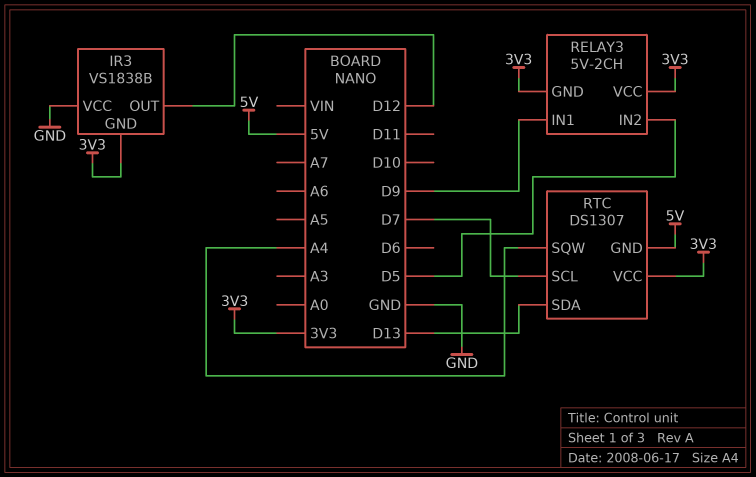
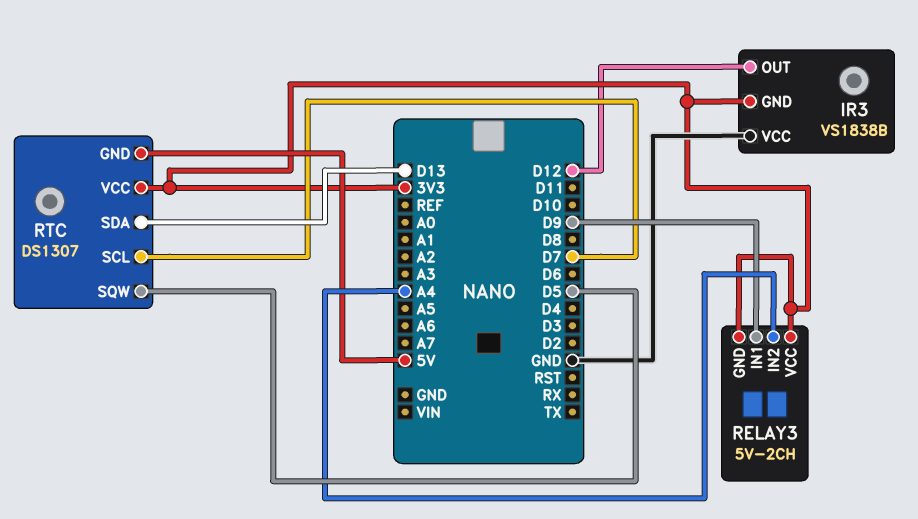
RELAY3 pin IN2: D5 -> A4
RTC pin SQW: A4 -> D5

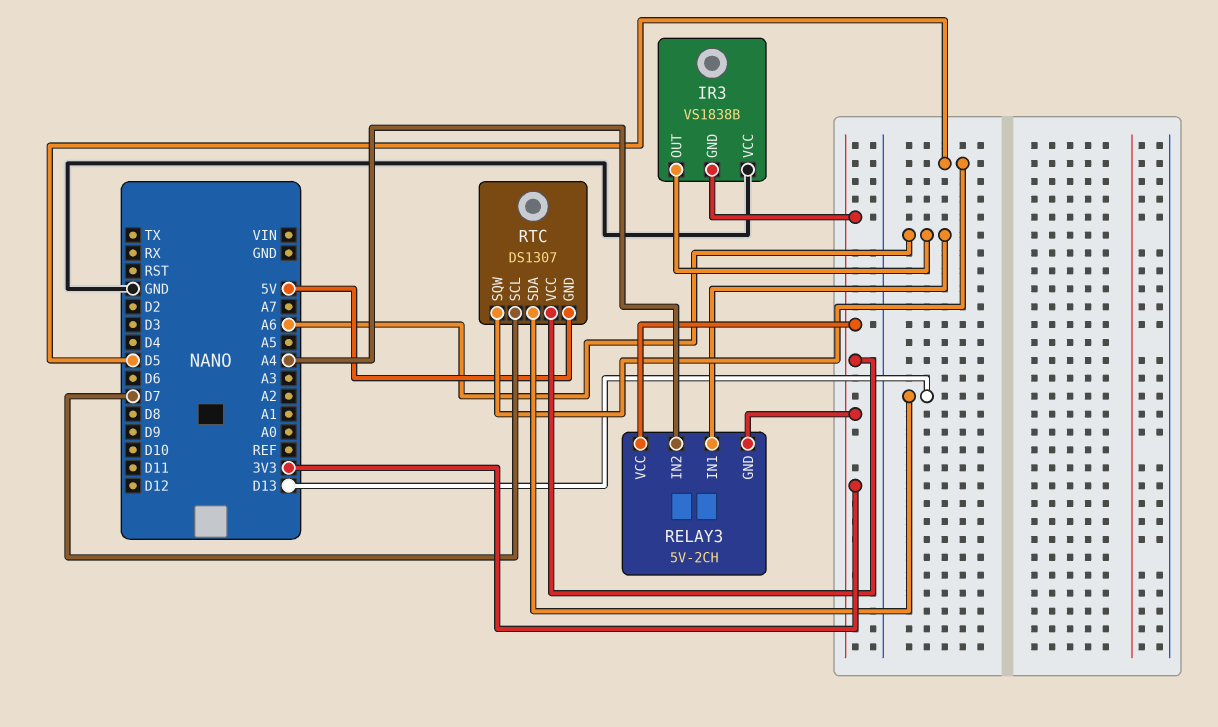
IR3 pin OUT: D12 -> A6
RELAY3 pin IN1: D9 -> A6

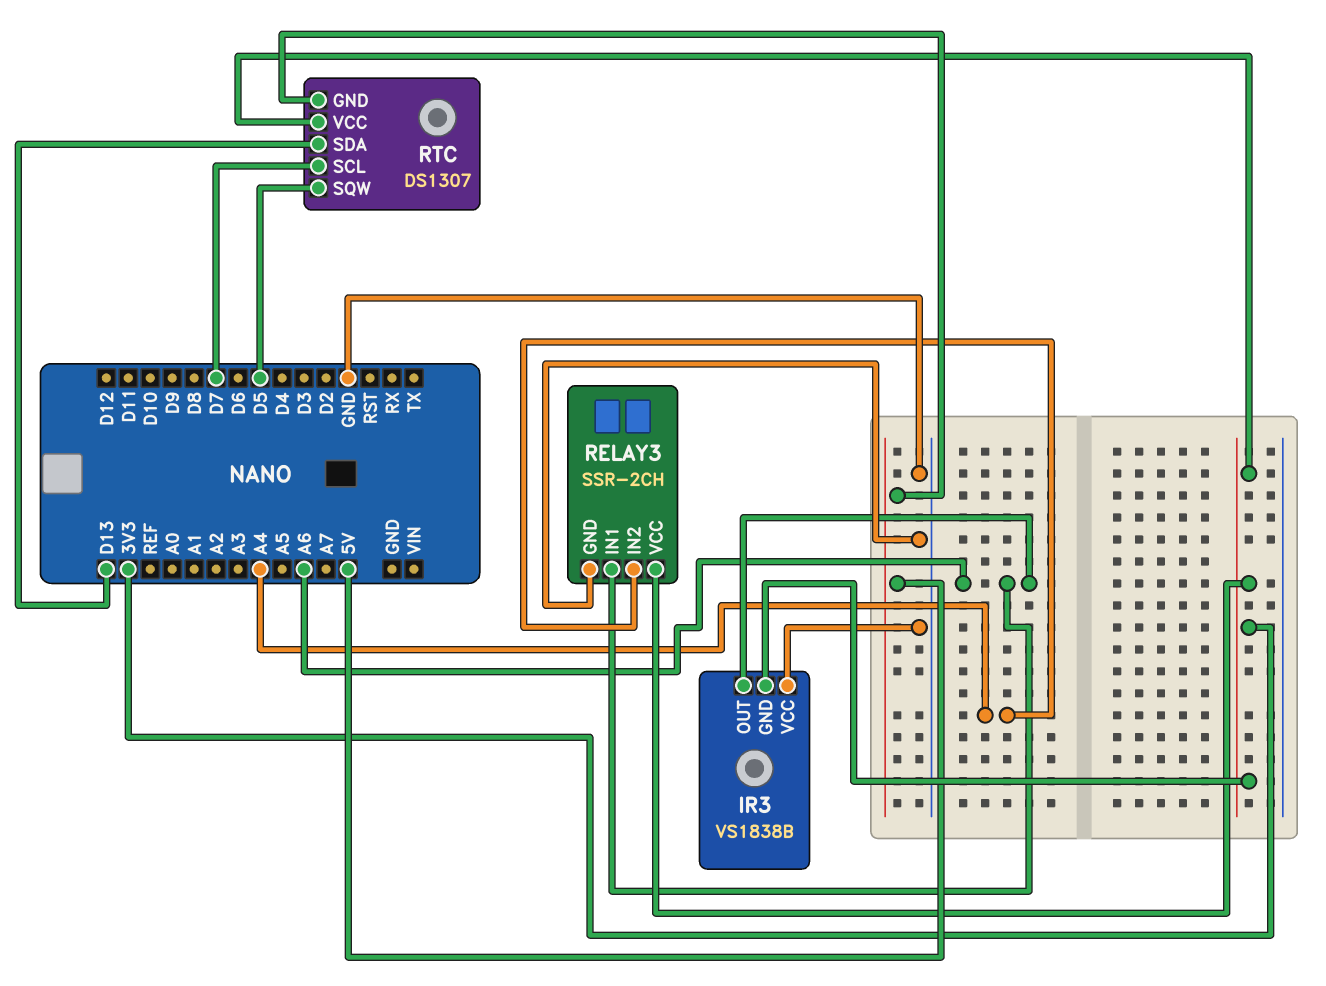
RELAY3: 5V-2CH -> SSR-2CH
RELAY3 pin GND: 3V3 -> GND

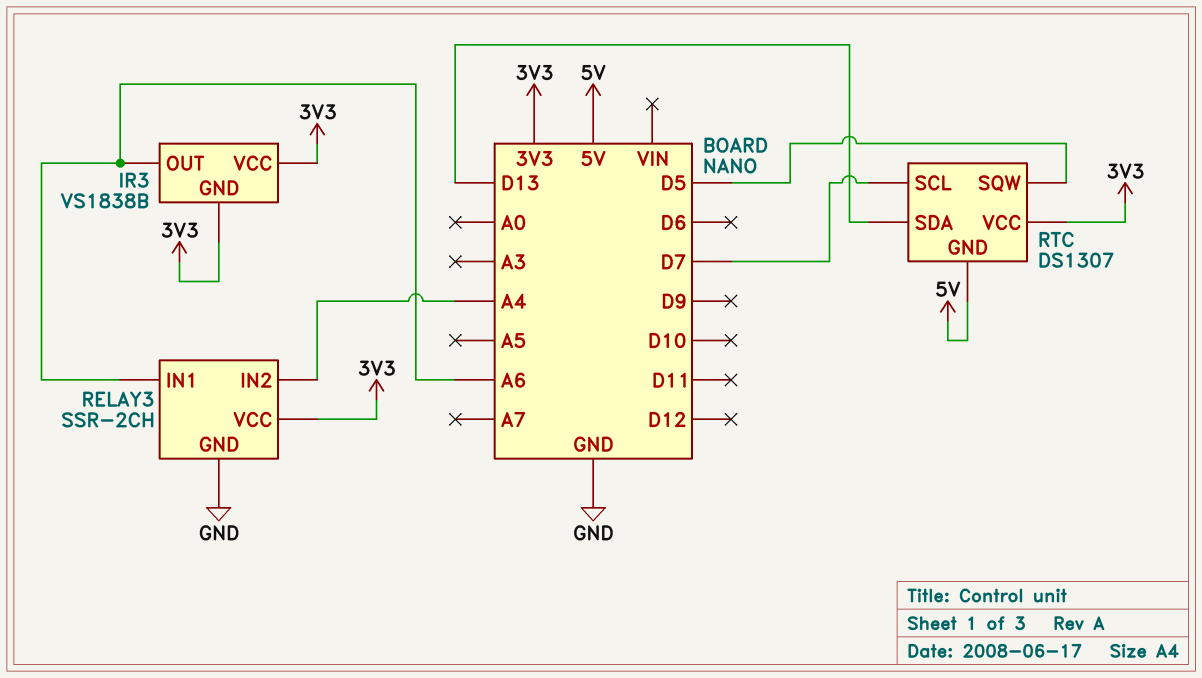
IR3 pin VCC: GND -> 3V3

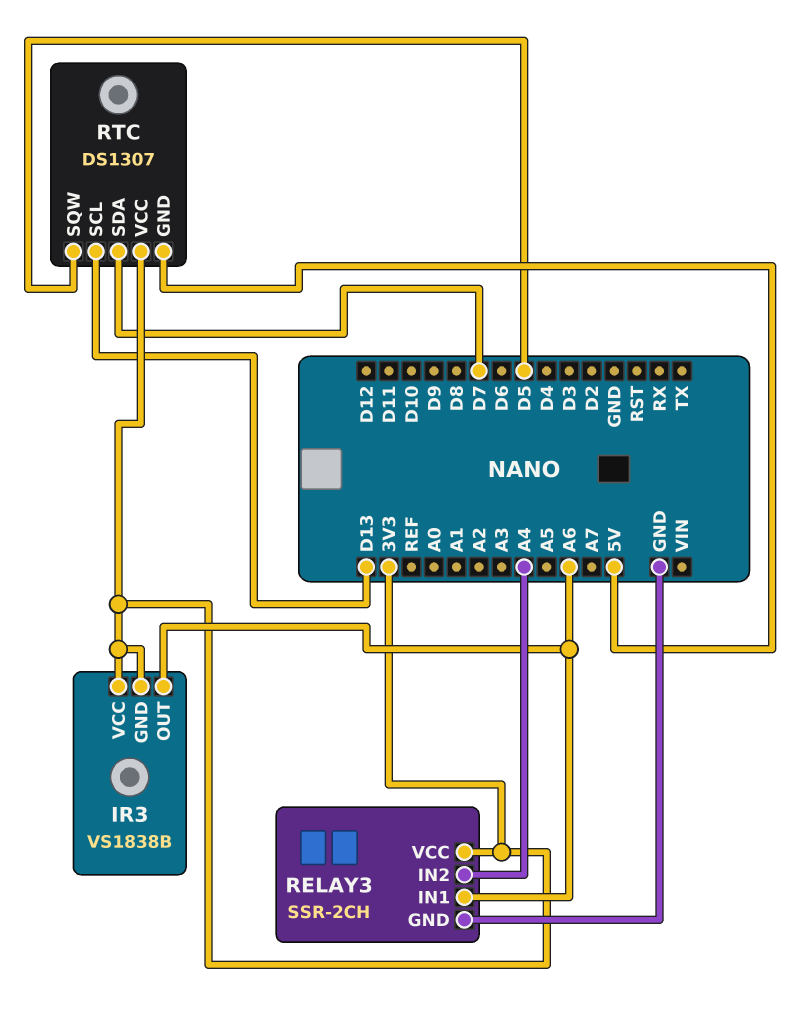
RTC pin SCL: D7 -> D13
RTC pin SDA: D13 -> D7

